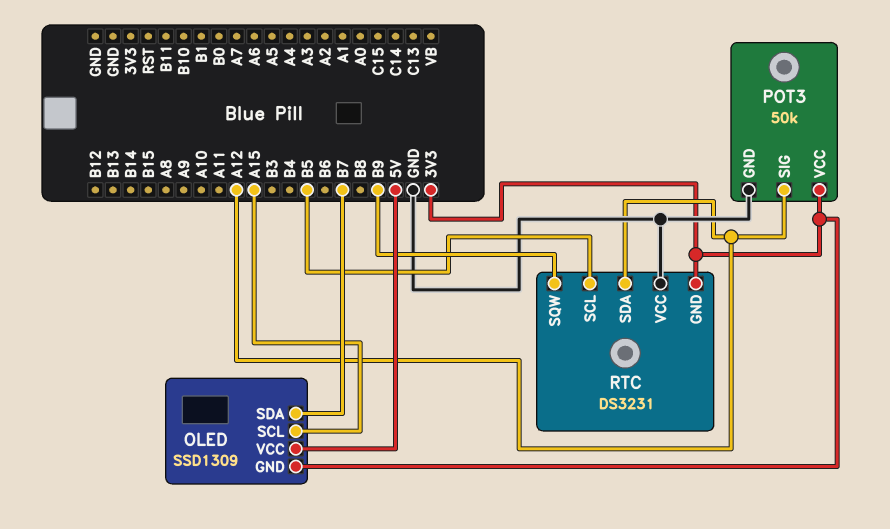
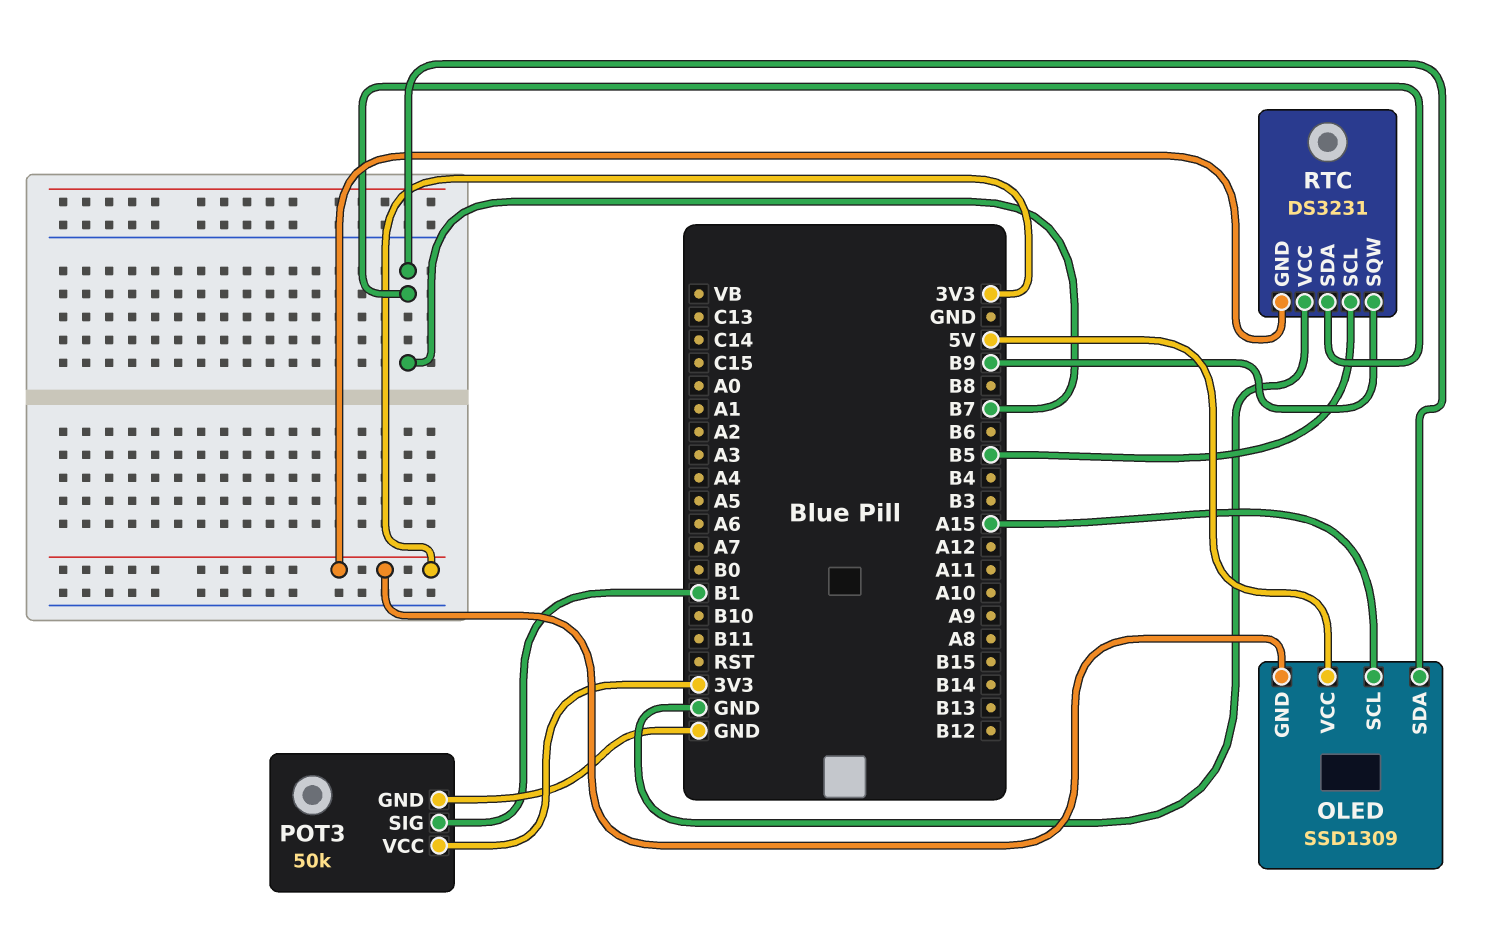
POT3 pin SIG: A12 -> B1
RTC pin SDA: A12 -> B7

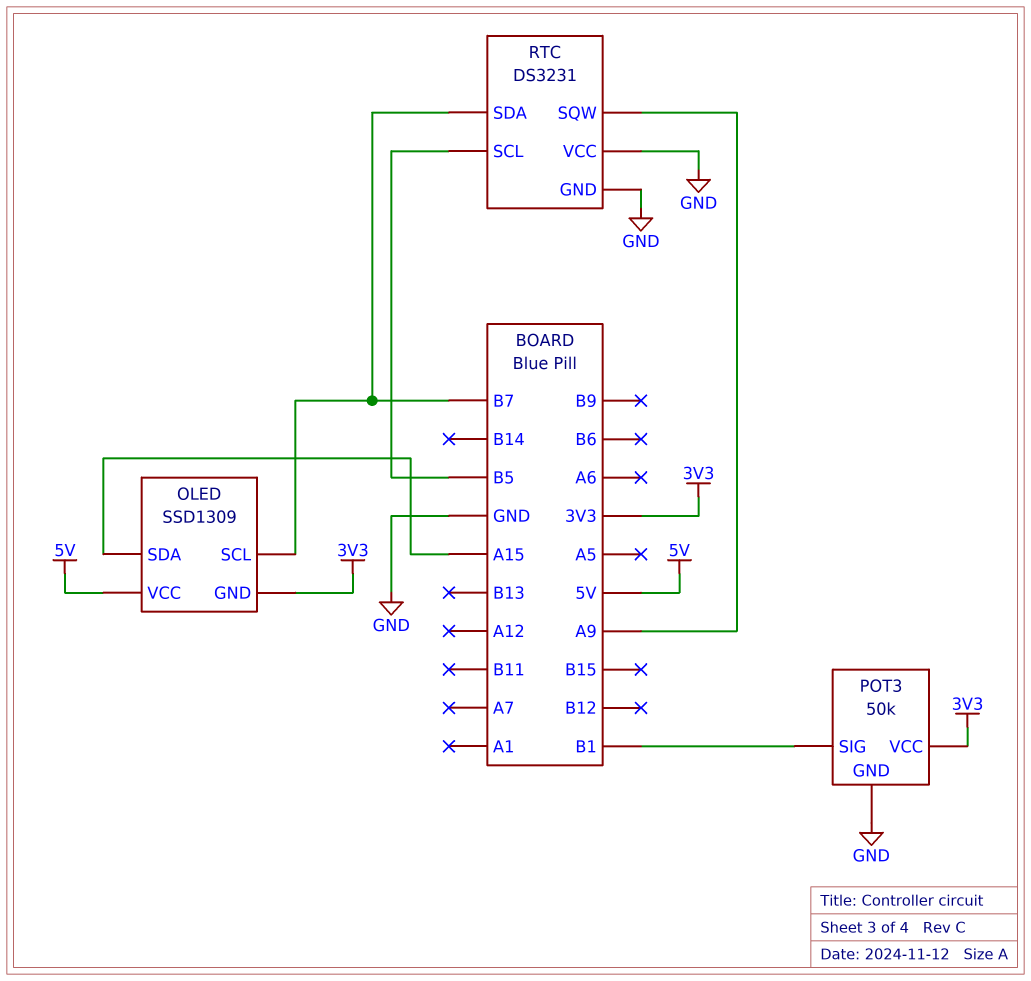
OLED pin SCL: A15 -> B7
OLED pin SDA: B7 -> A15
RTC pin GND: 3V3 -> GND
RTC pin SQW: B9 -> A9

